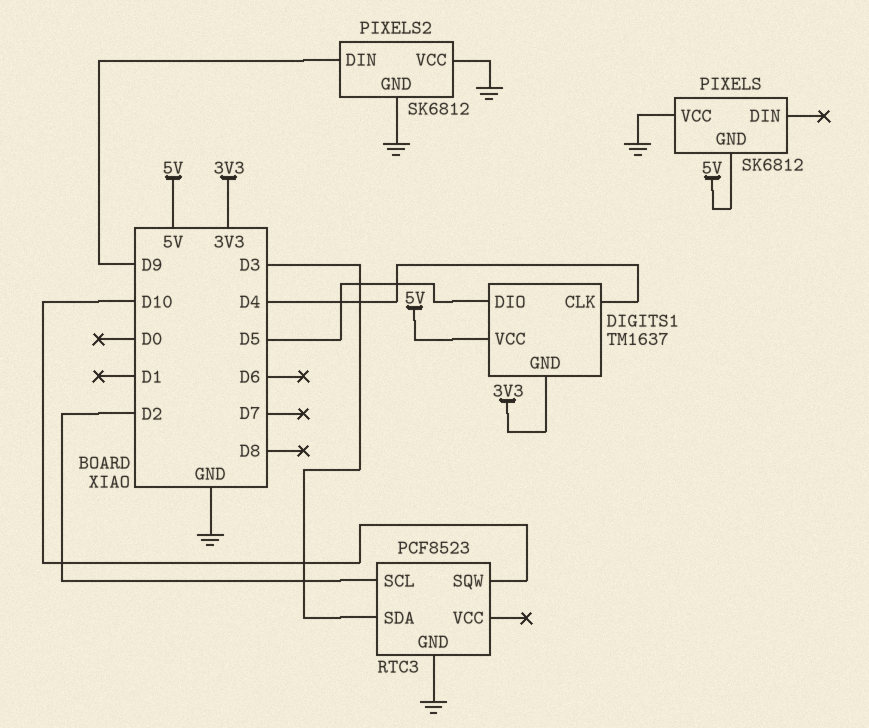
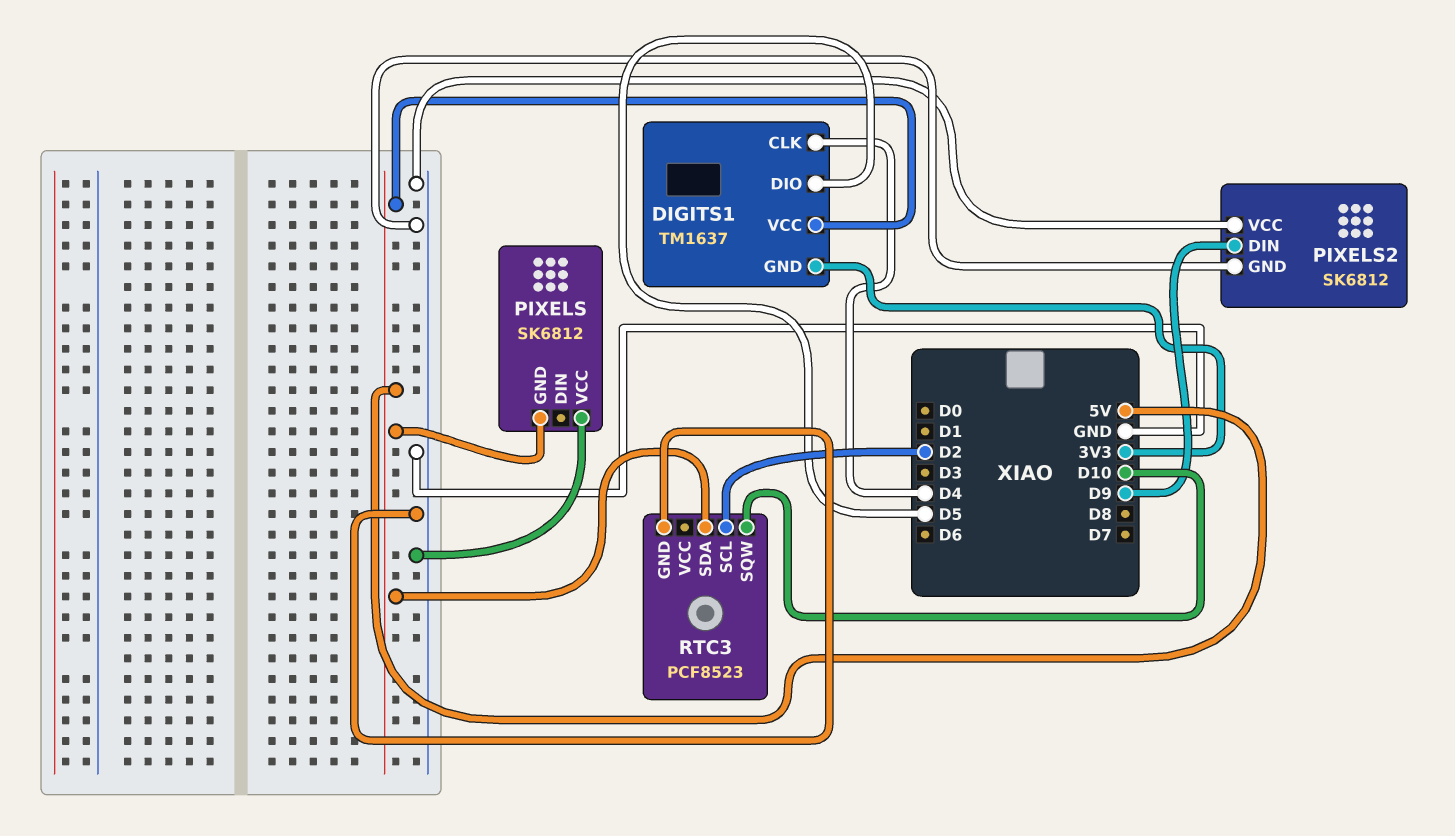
RTC3 pin SDA: D3 -> 5V

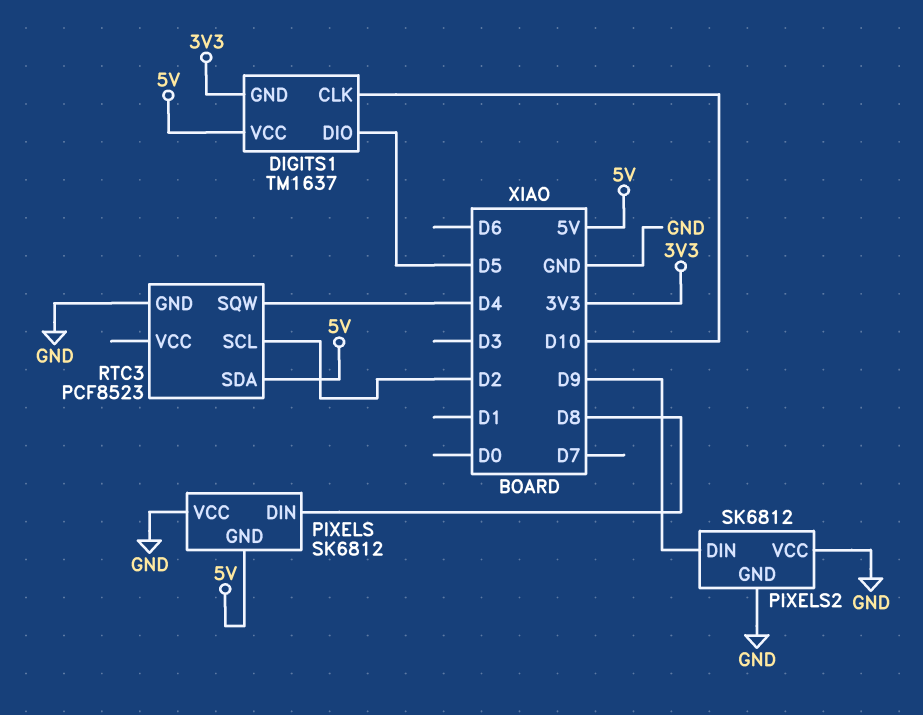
DIGITS1 pin CLK: D4 -> D10
PIXELS pin DIN: none -> D8
RTC3 pin SQW: D10 -> D4

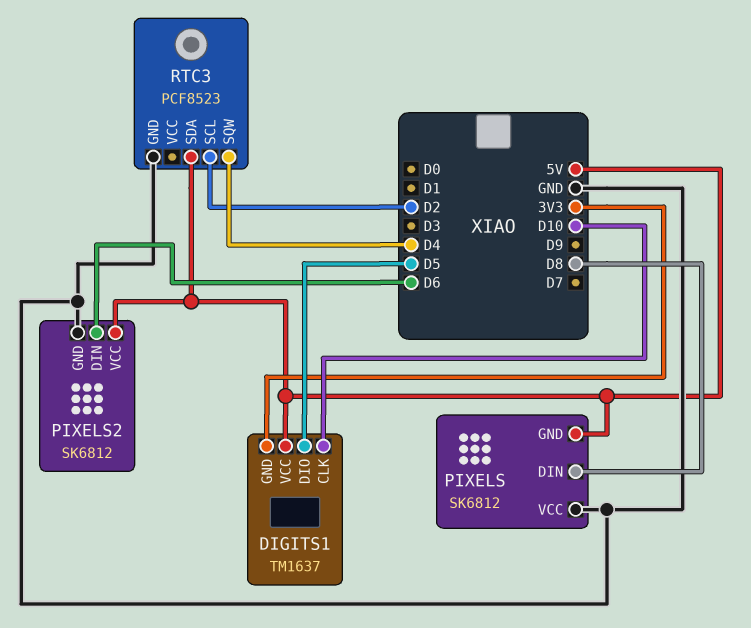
PIXELS2 pin DIN: D9 -> D6
PIXELS2 pin VCC: GND -> 5V

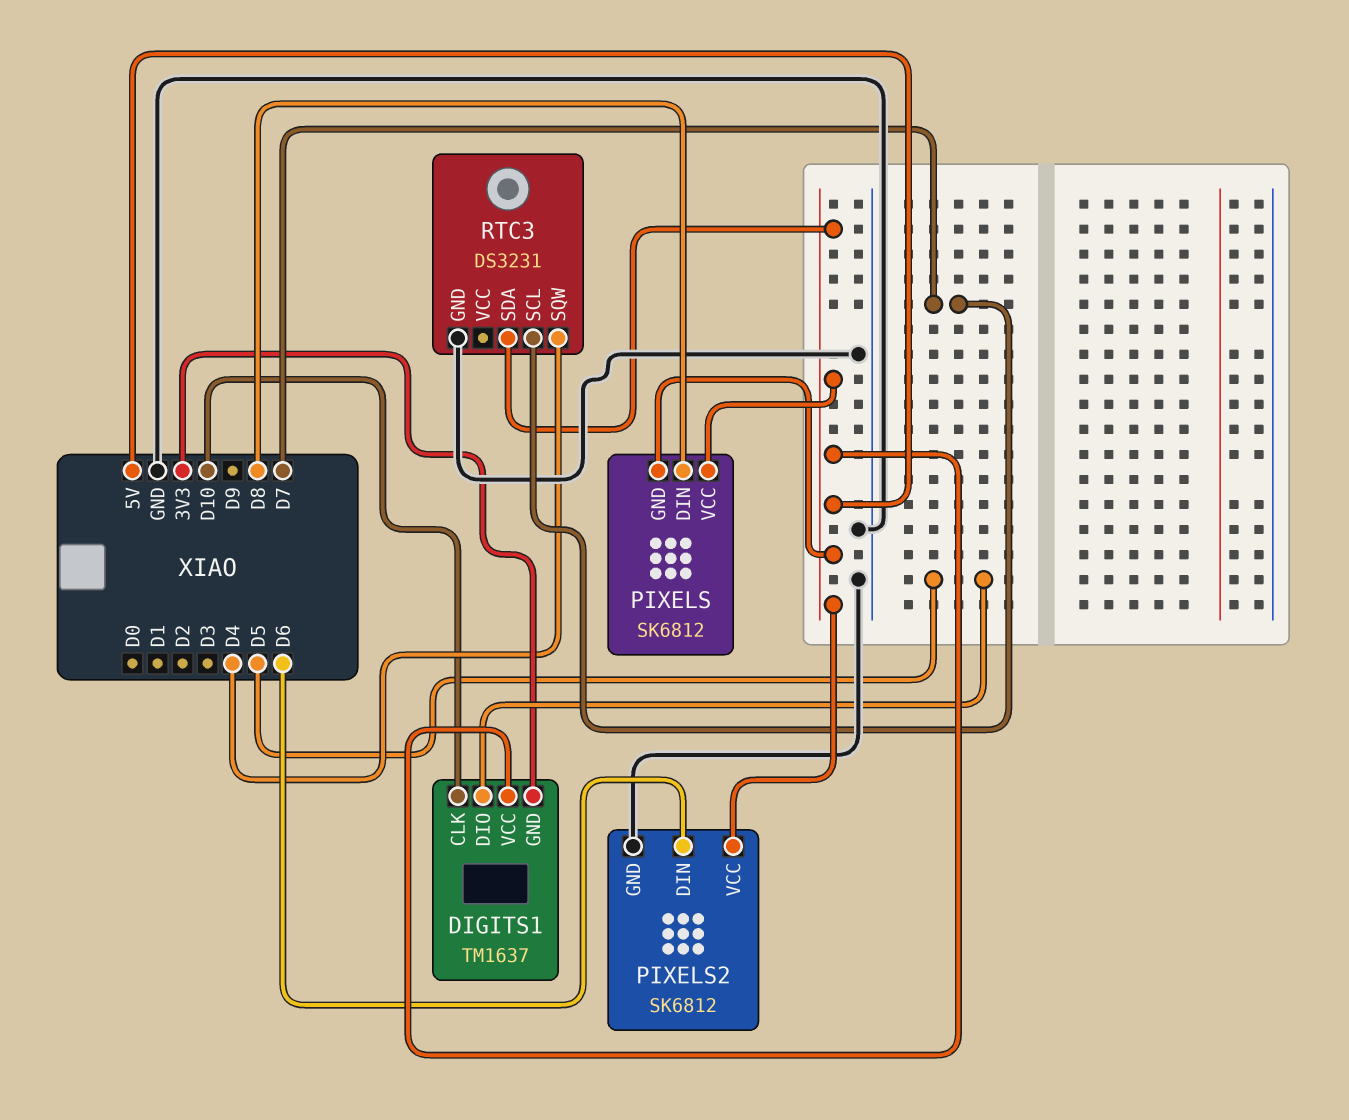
PIXELS pin VCC: GND -> 5V
RTC3: PCF8523 -> DS3231
RTC3 pin SCL: D2 -> D7

